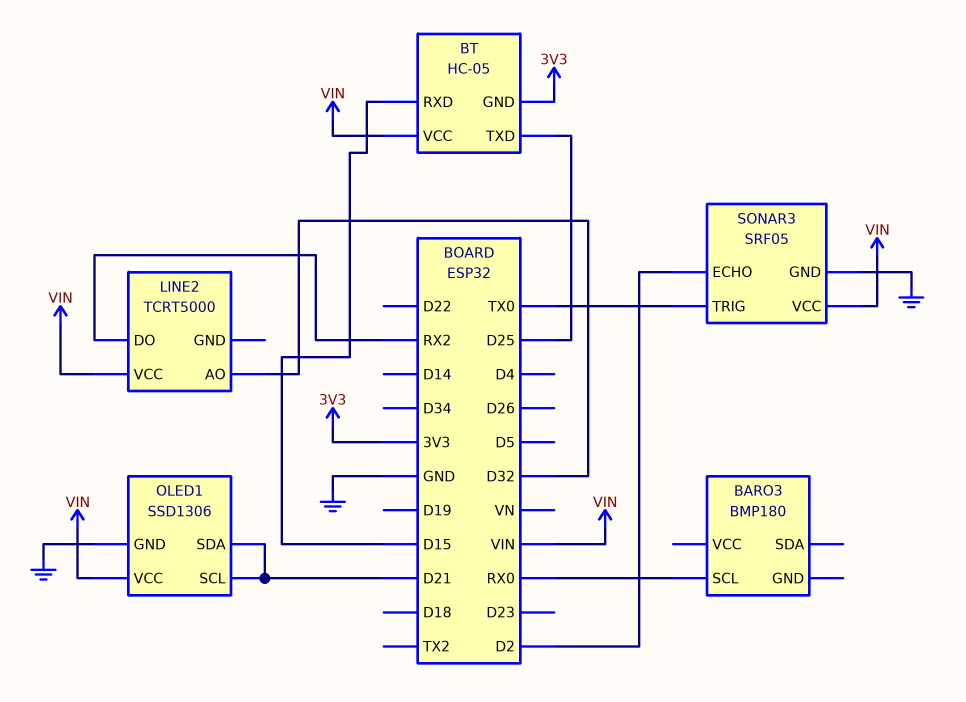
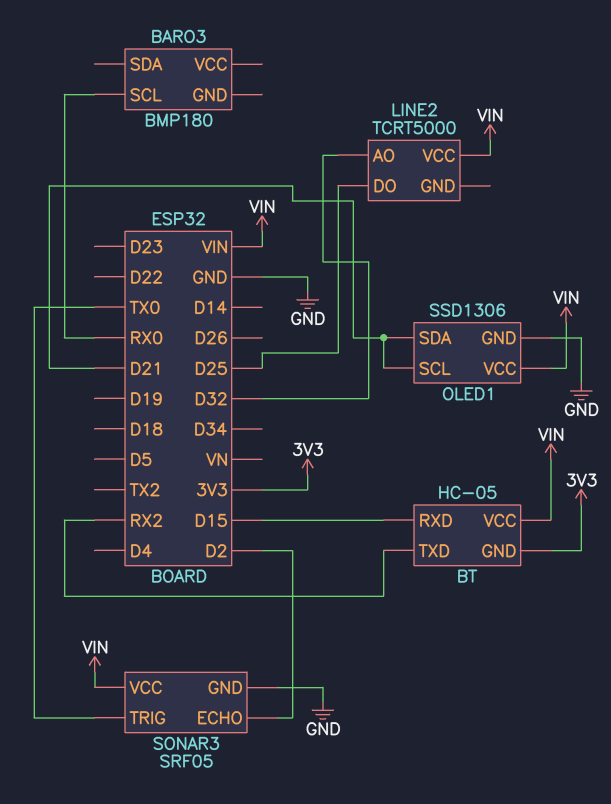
BT pin TXD: D25 -> RX2
LINE2 pin DO: RX2 -> D25

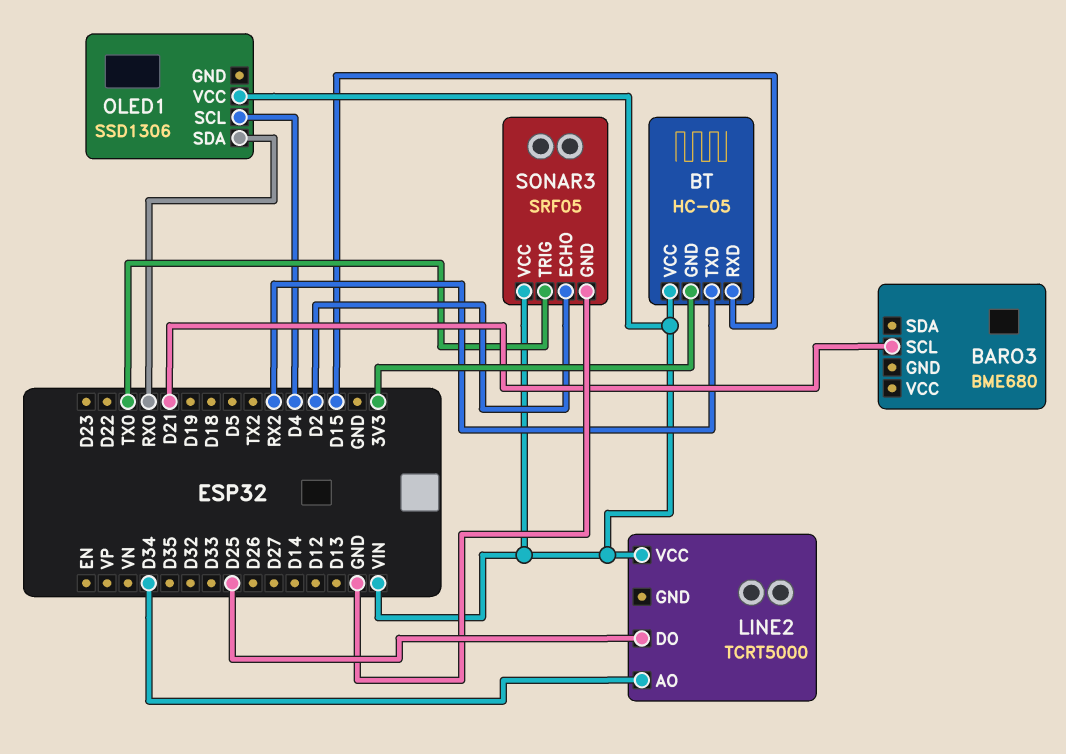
BARO3: BMP180 -> BME680
BARO3 pin SCL: RX0 -> D21
LINE2 pin AO: D32 -> D34
OLED1 pin GND: GND -> none
OLED1 pin SCL: D21 -> D4
OLED1 pin SDA: D21 -> RX0

